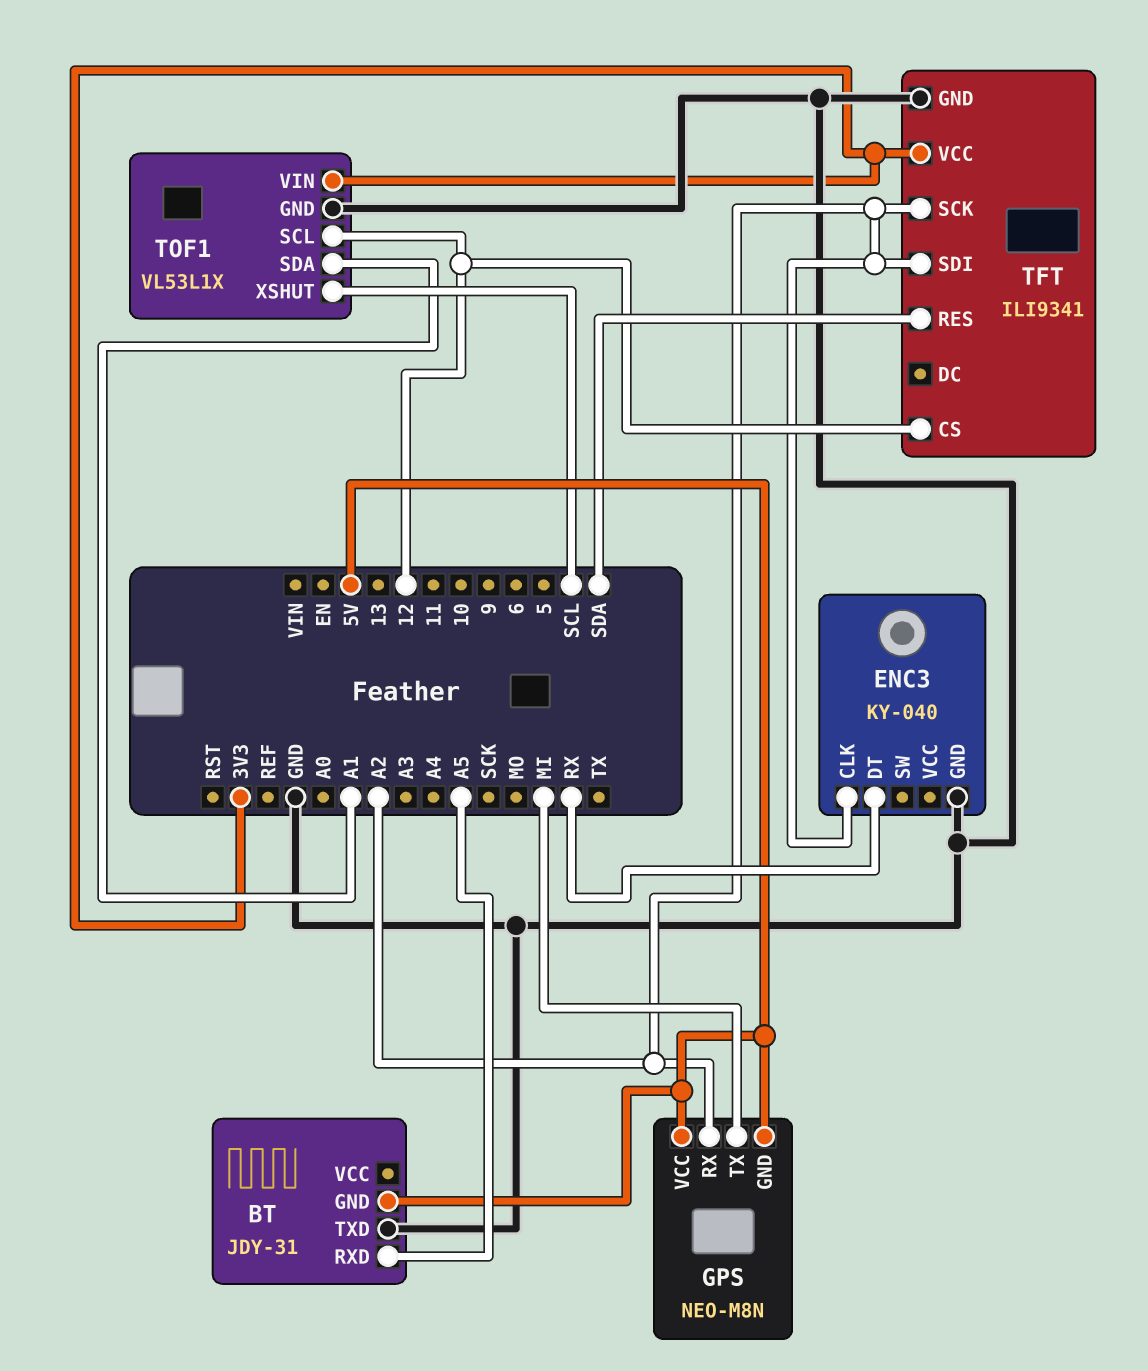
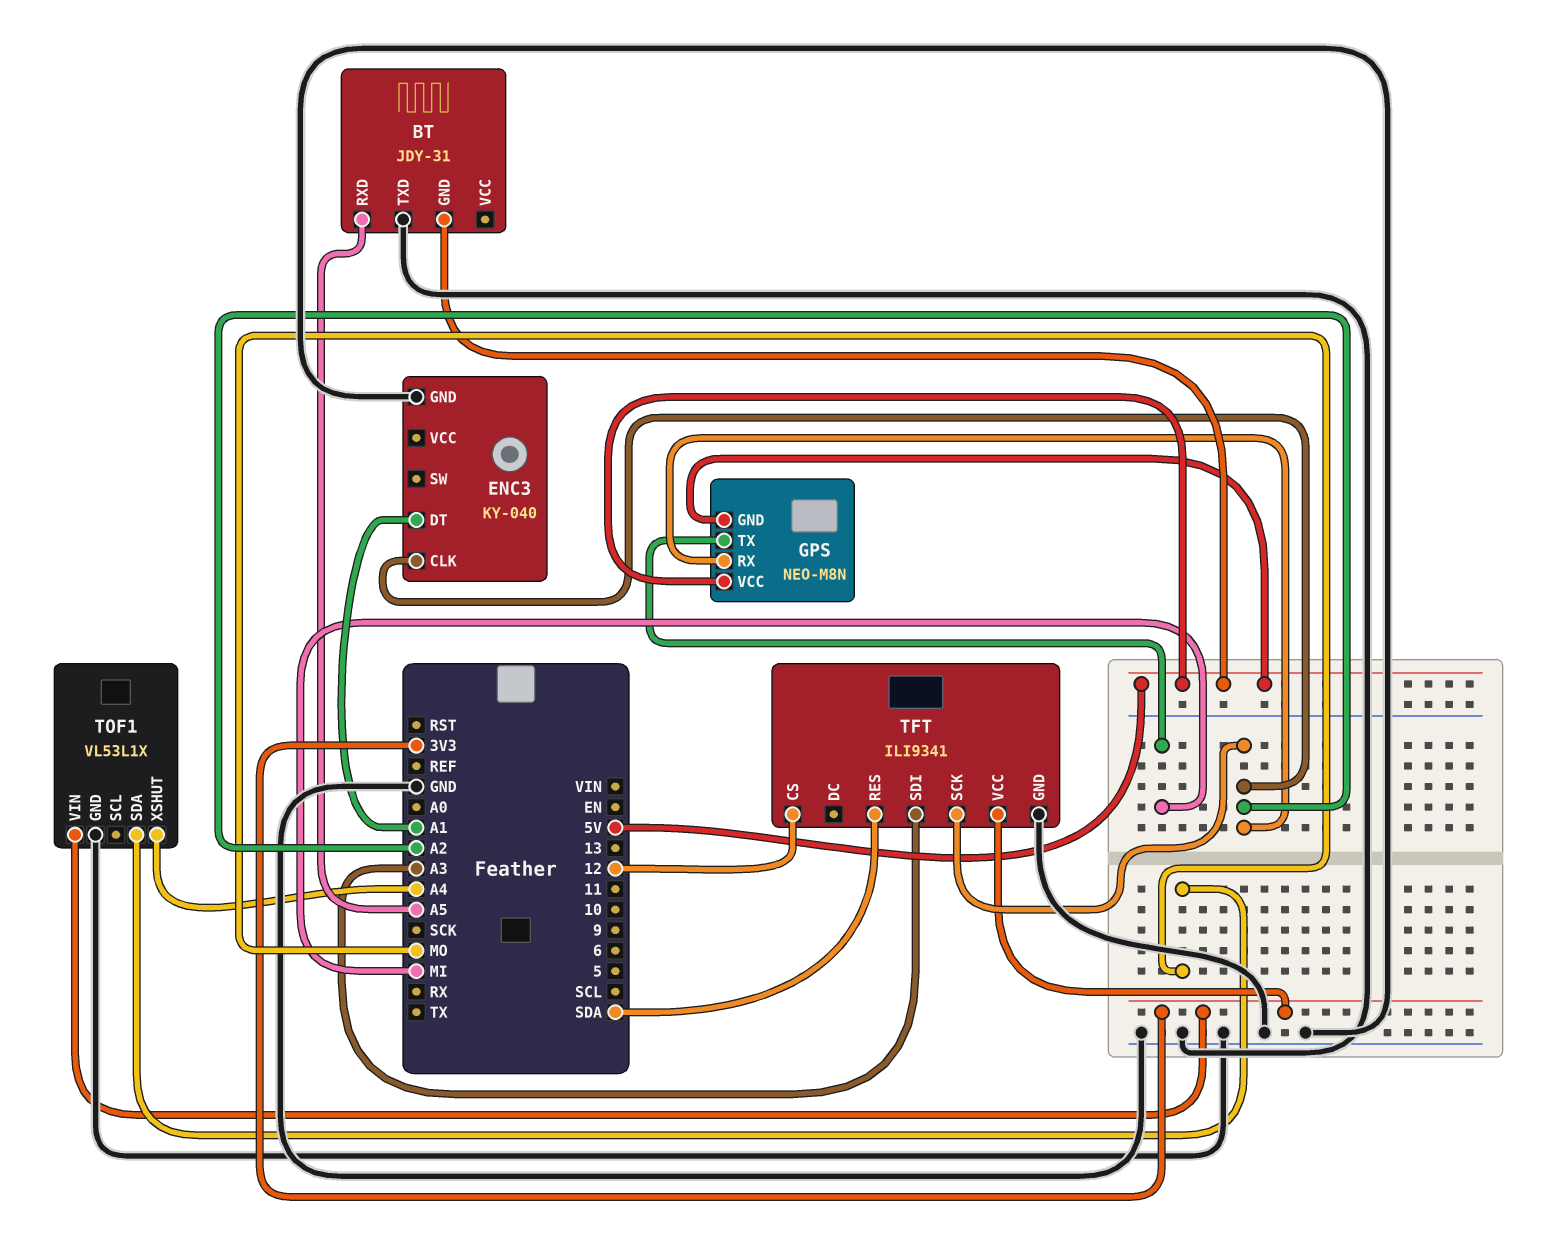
ENC3 pin DT: RX -> A1
TFT pin SDI: A2 -> A3
TOF1 pin SCL: 12 -> none
TOF1 pin SDA: A1 -> MO
TOF1 pin XSHUT: SCL -> A4

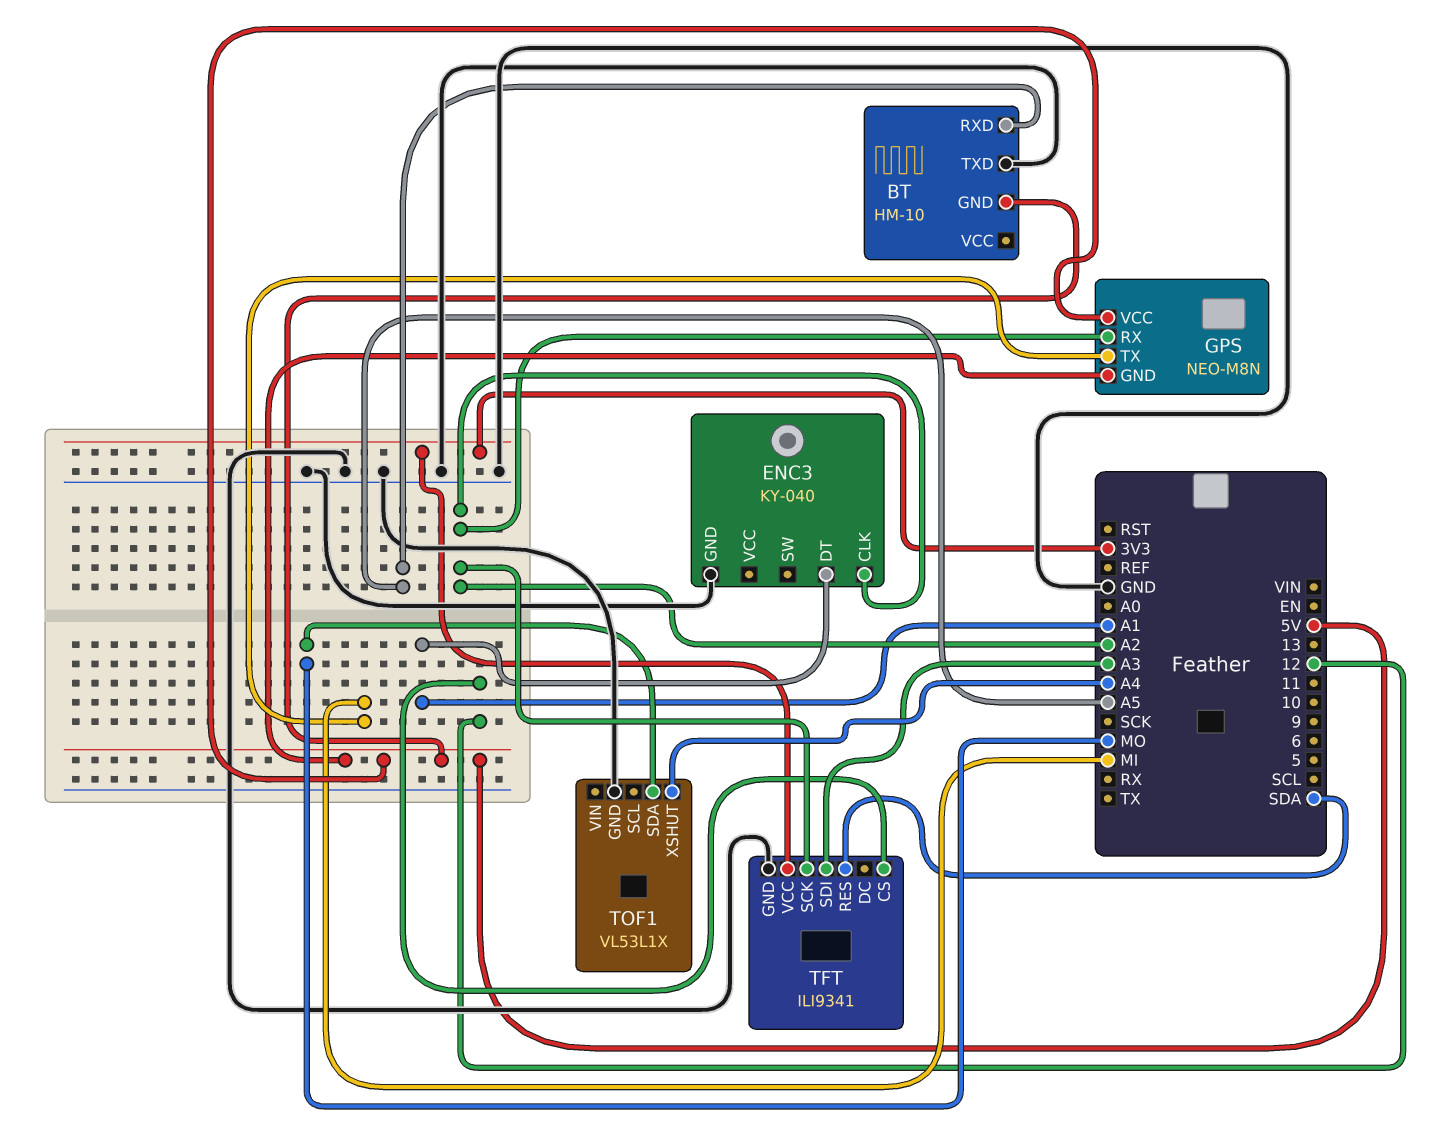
BT: JDY-31 -> HM-10
TOF1 pin VIN: 3V3 -> none

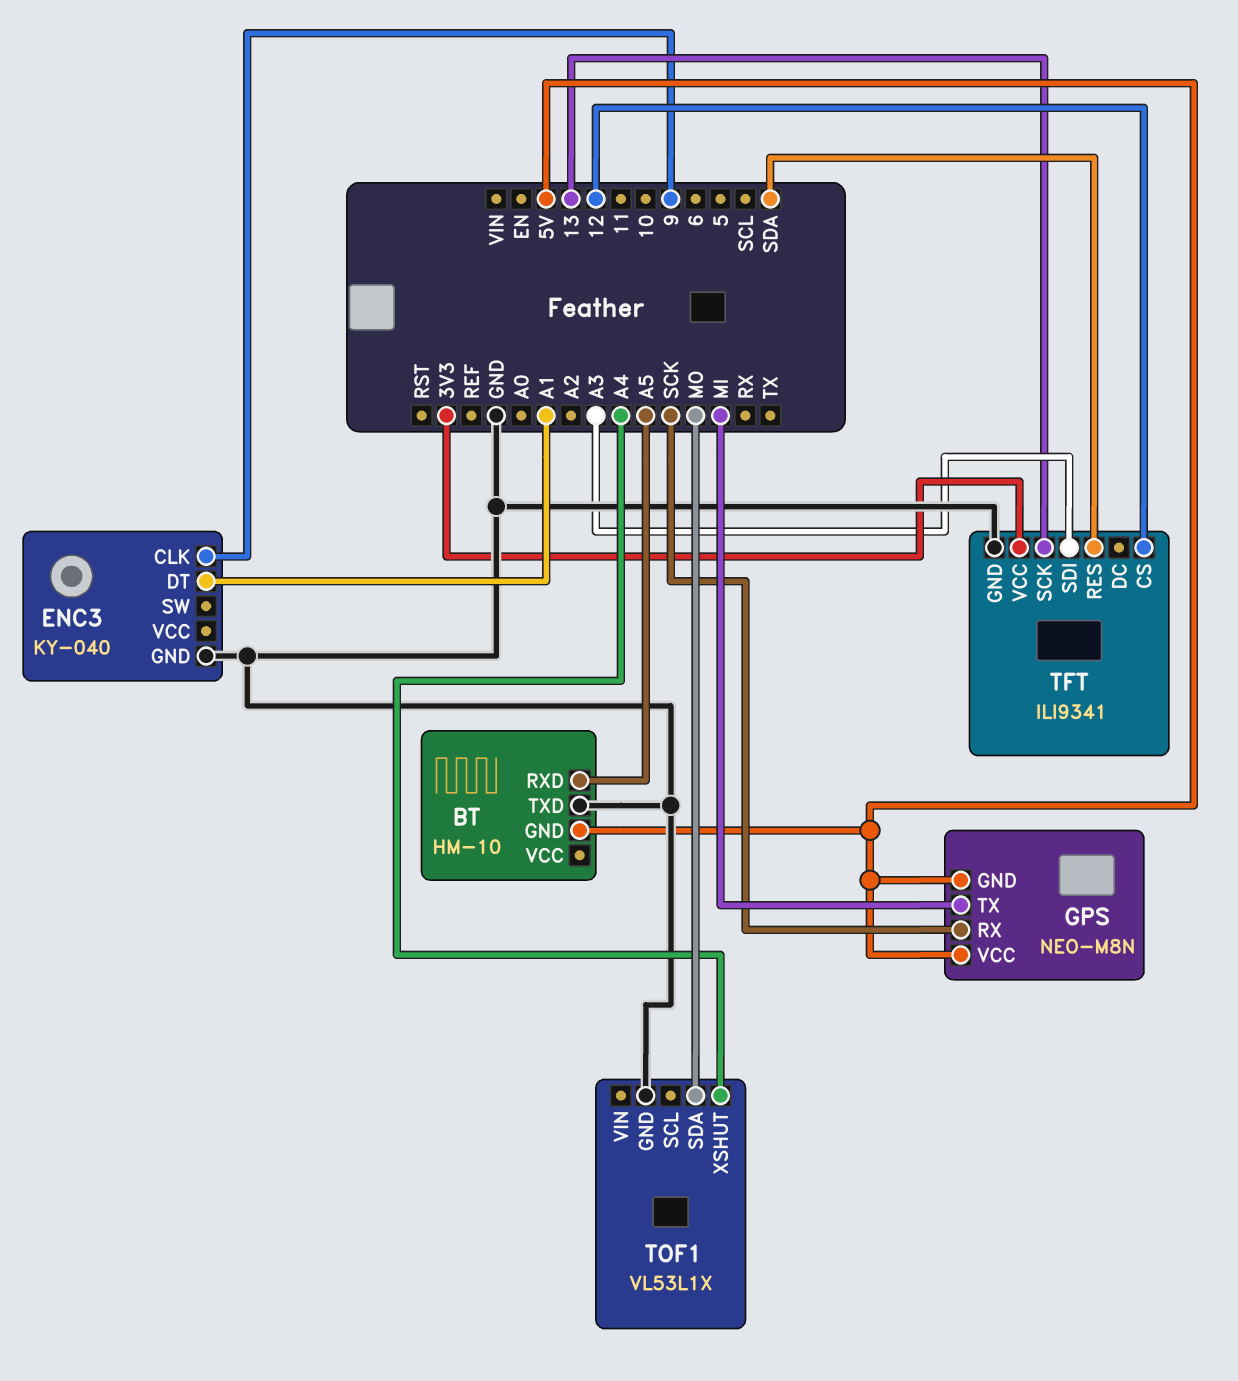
ENC3 pin CLK: A2 -> 9
GPS pin RX: A2 -> SCK
TFT pin SCK: A2 -> 13

